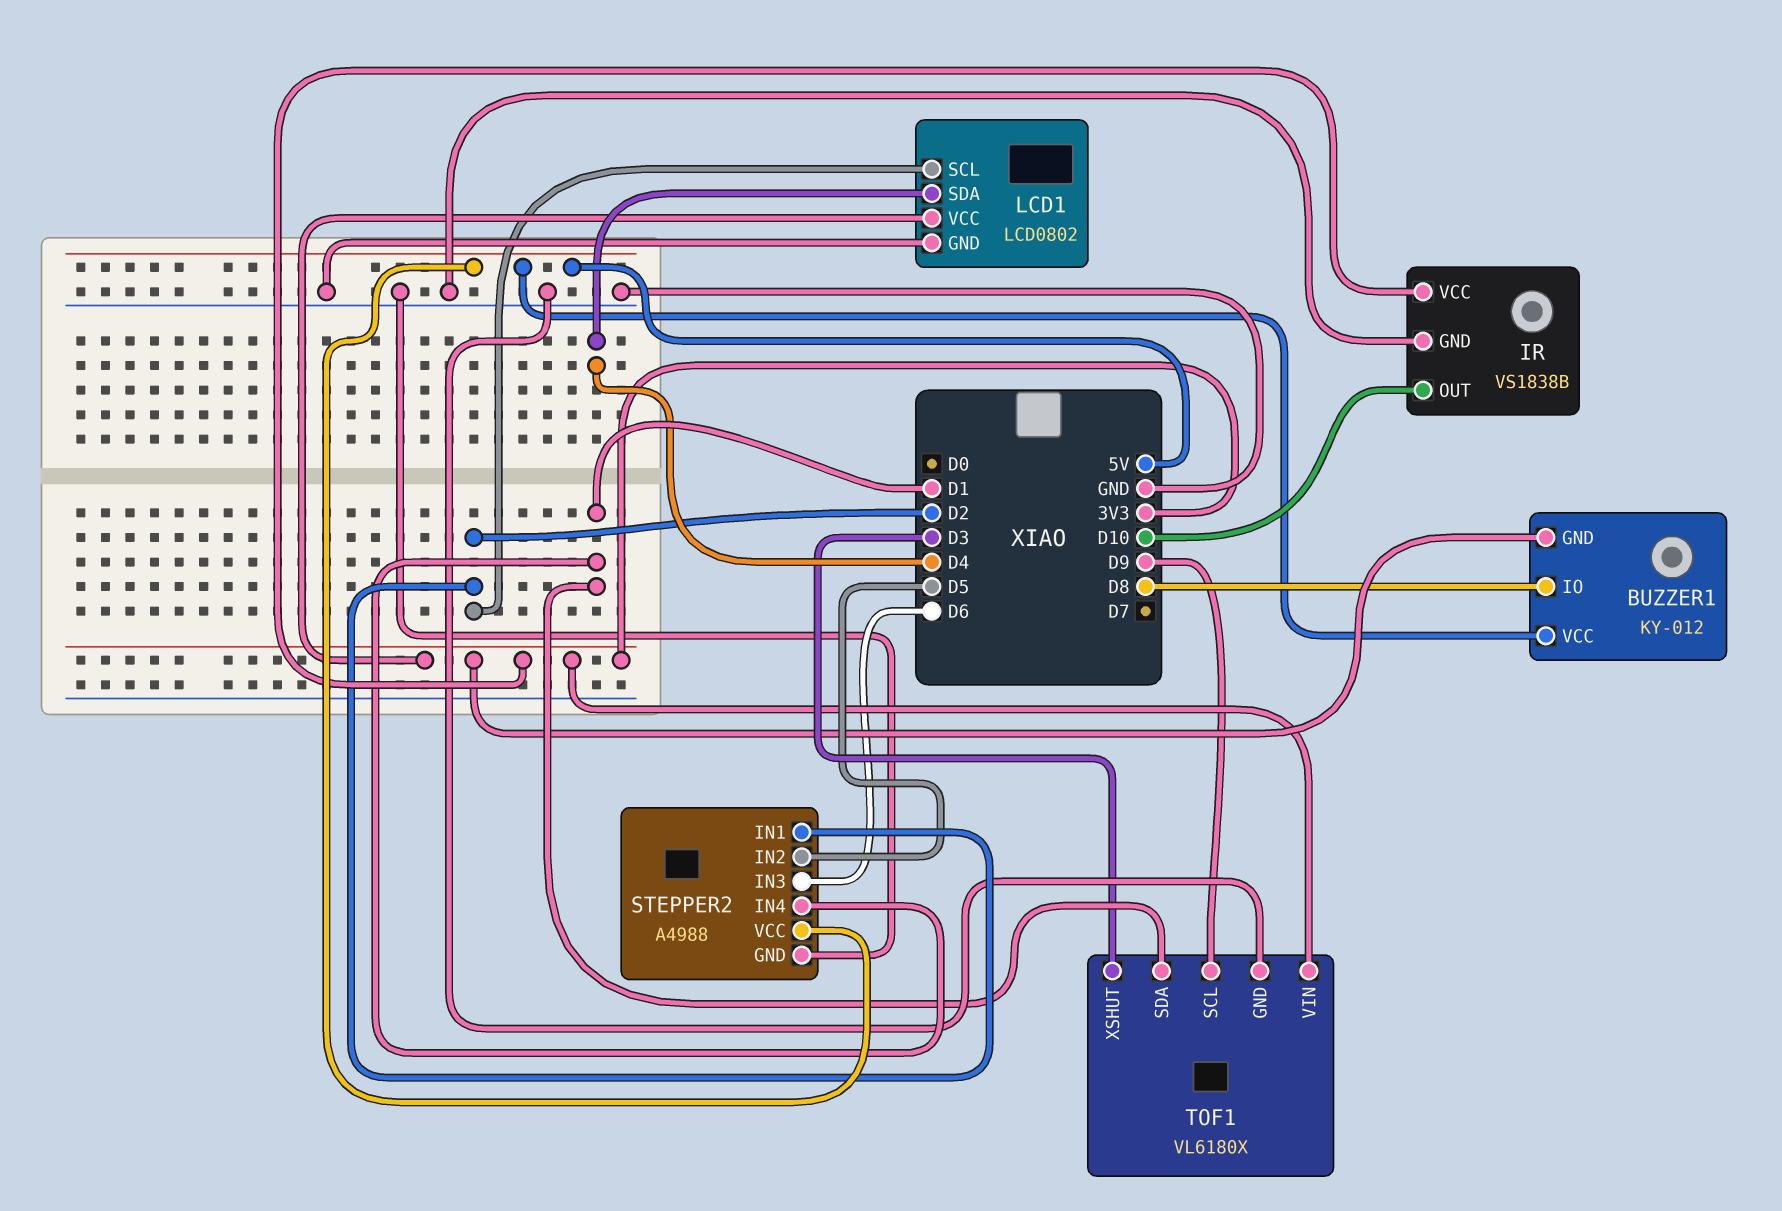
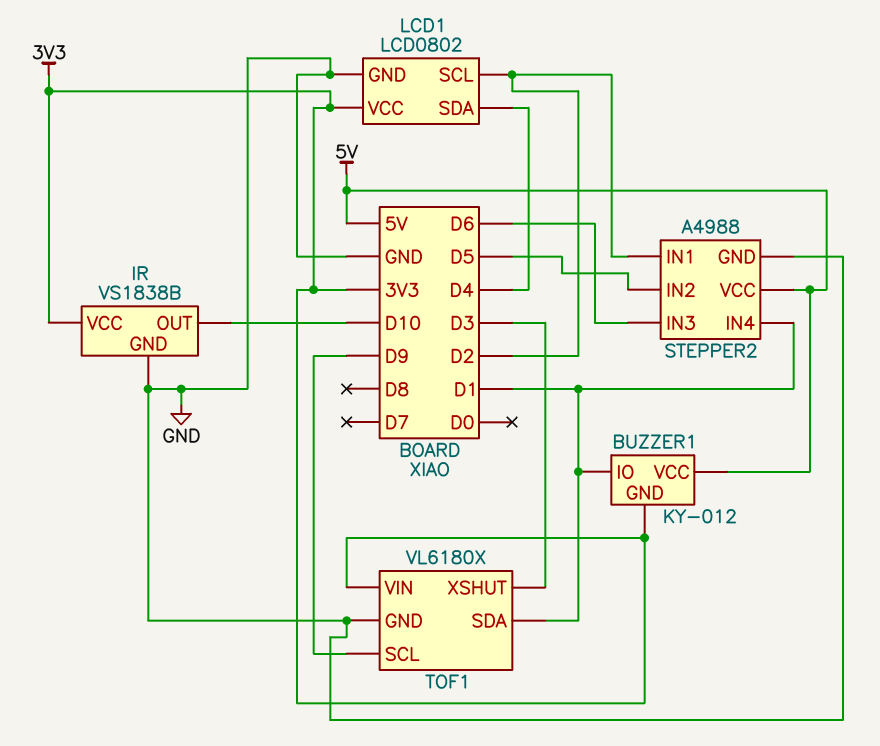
BUZZER1 pin IO: D8 -> D1

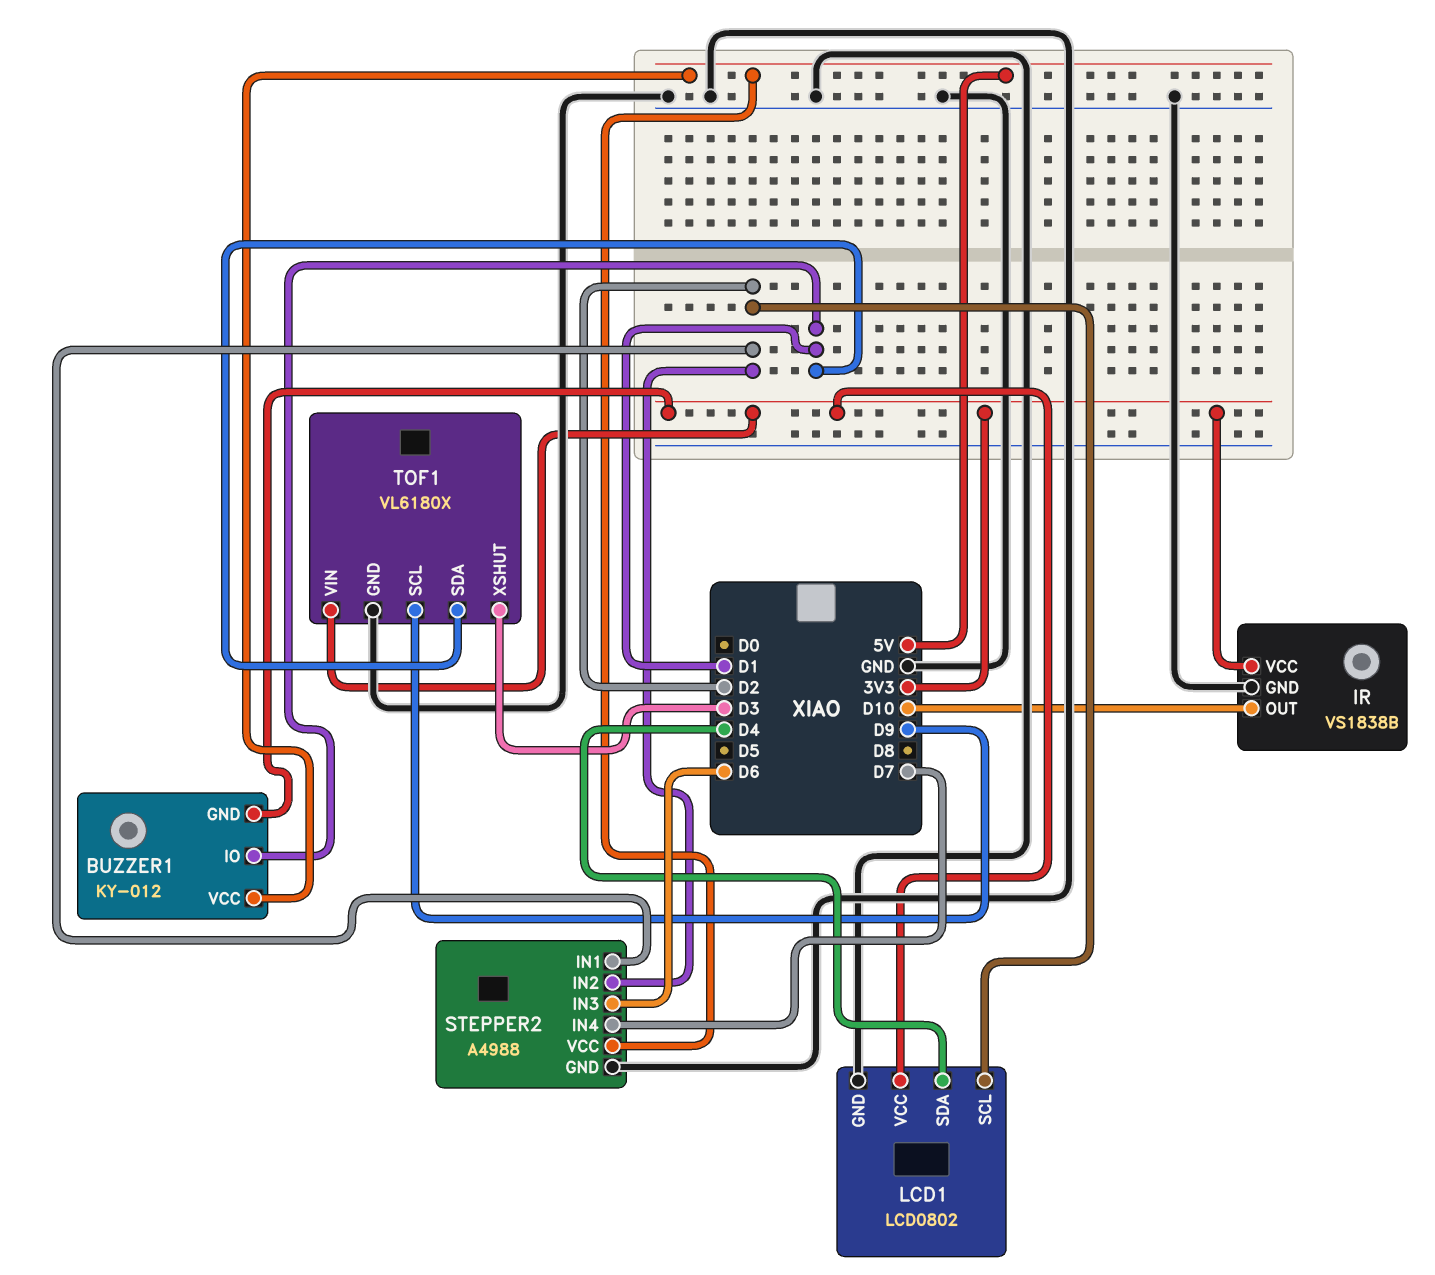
STEPPER2 pin IN2: D5 -> D2
STEPPER2 pin IN4: D1 -> D7

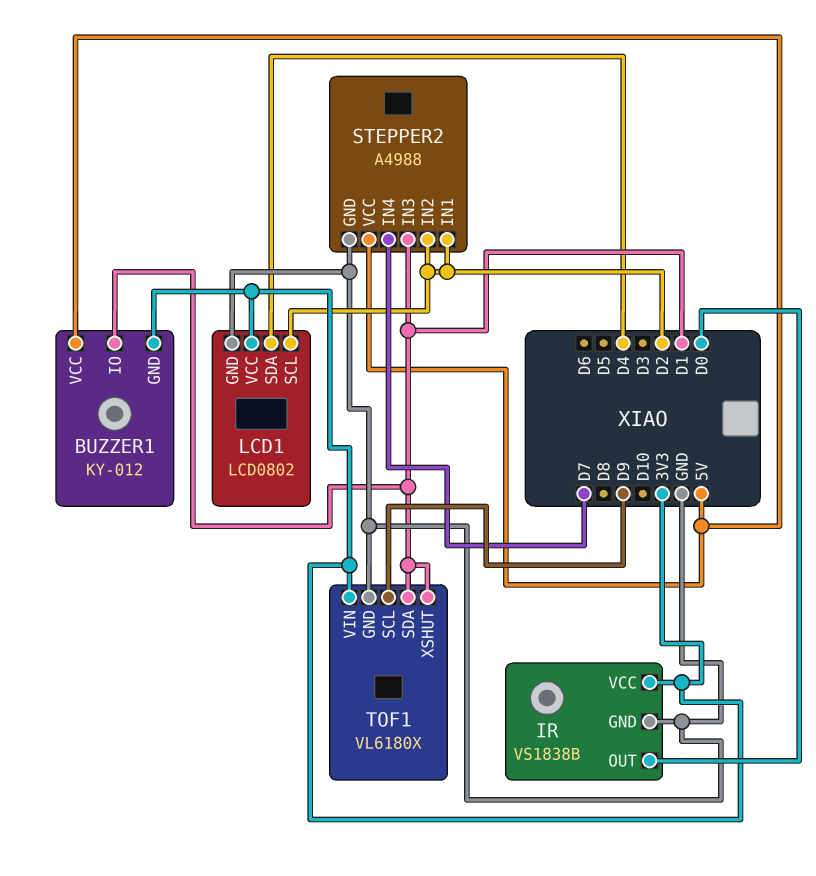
IR pin OUT: D10 -> D0
STEPPER2 pin IN3: D6 -> D1
TOF1 pin XSHUT: D3 -> D1

